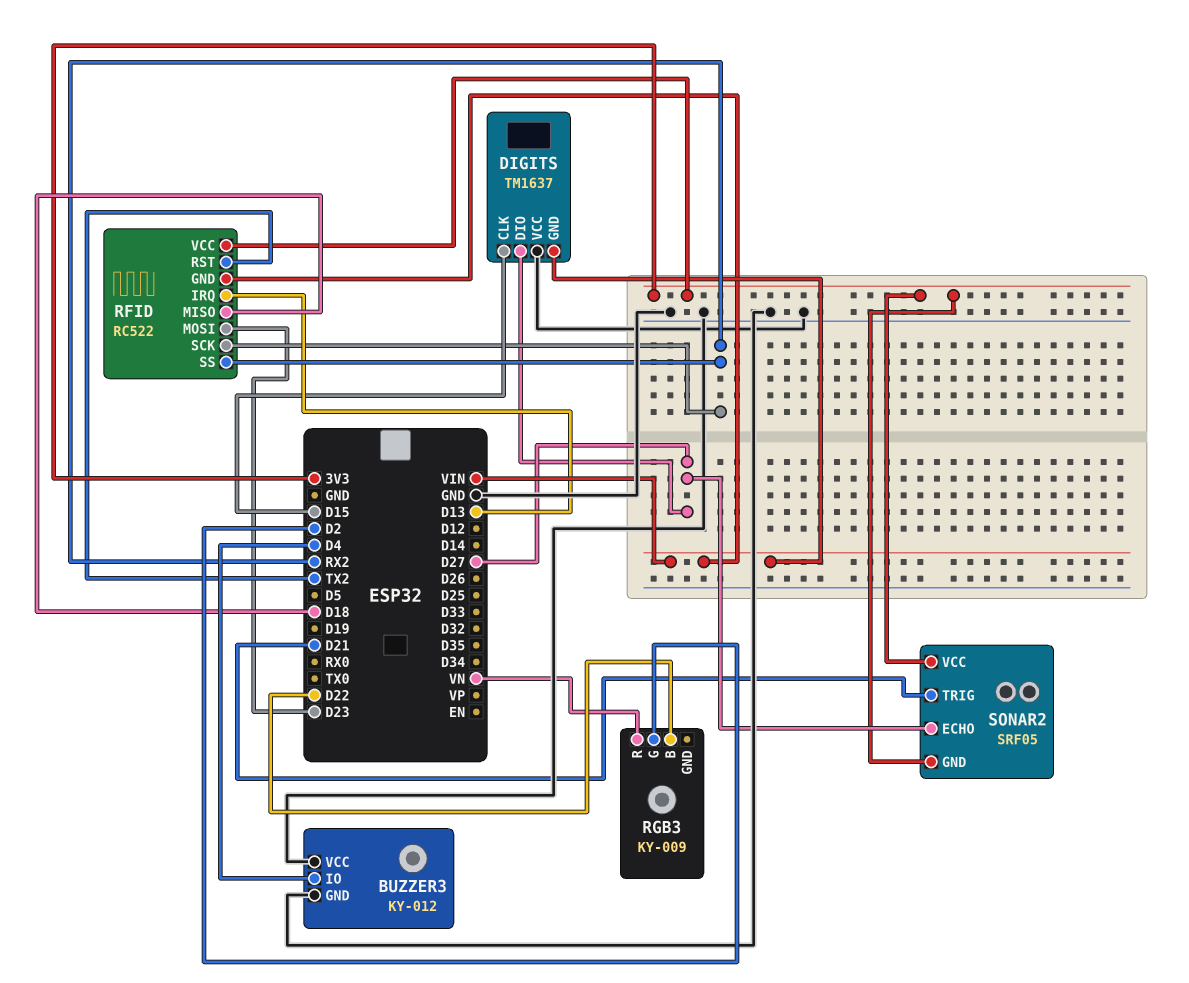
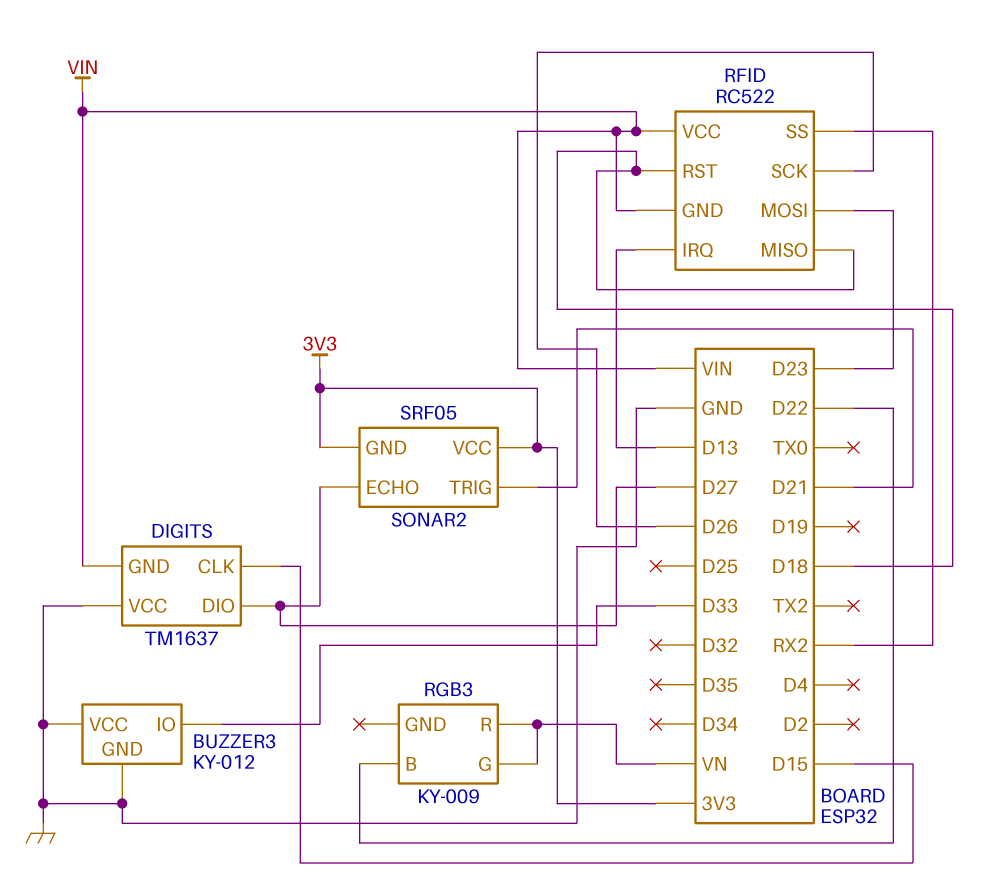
BUZZER3 pin IO: D4 -> D33
RFID pin RST: TX2 -> D18
RFID pin SCK: RX2 -> D26
RFID pin VCC: 3V3 -> VIN
RGB3 pin G: D2 -> VN

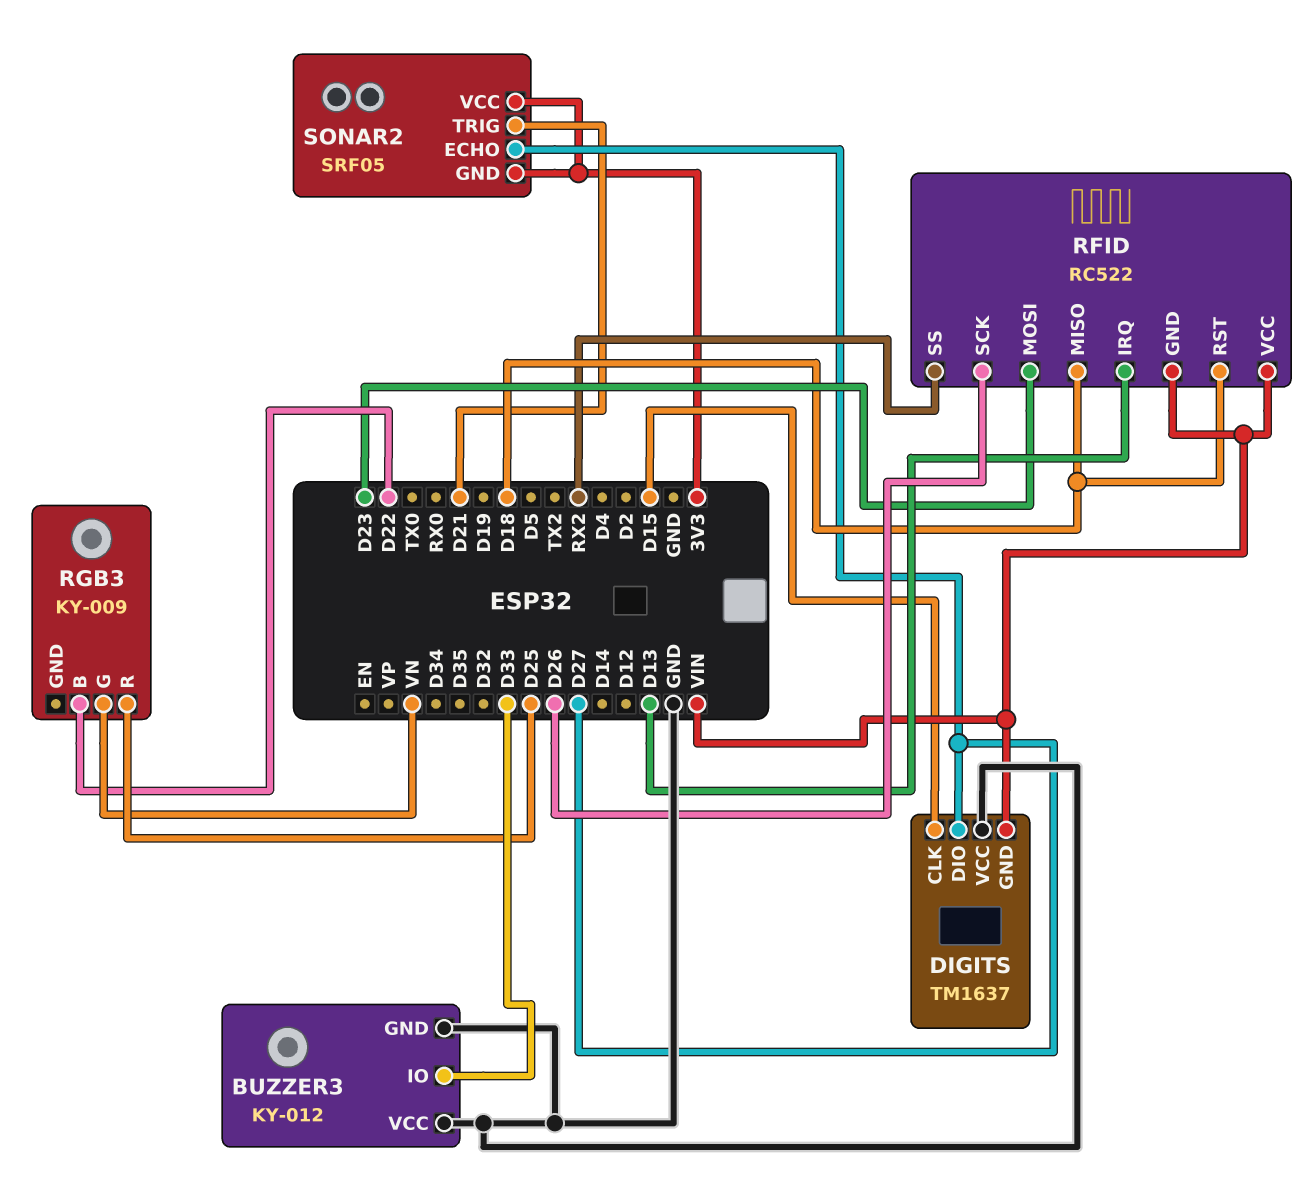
RGB3 pin R: VN -> D25

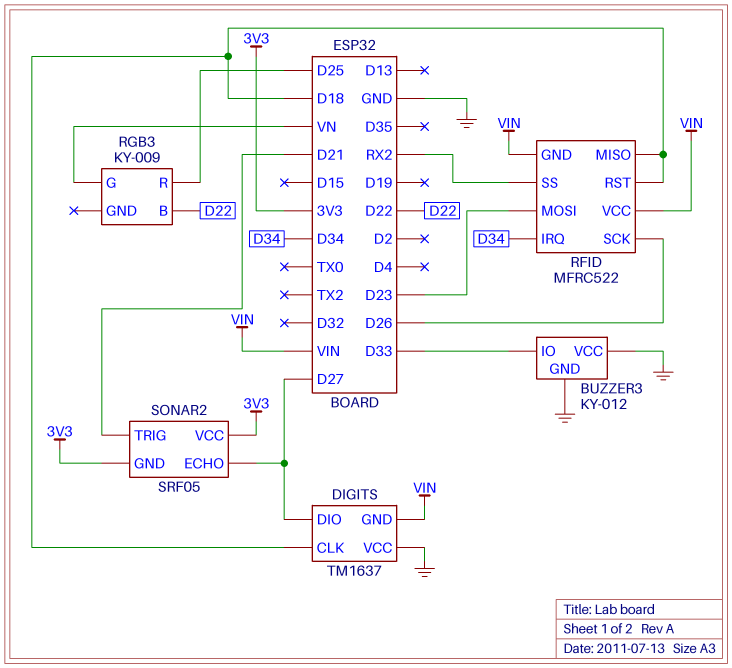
DIGITS pin CLK: D15 -> D18
RFID: RC522 -> MFRC522
RFID pin IRQ: D13 -> D34

